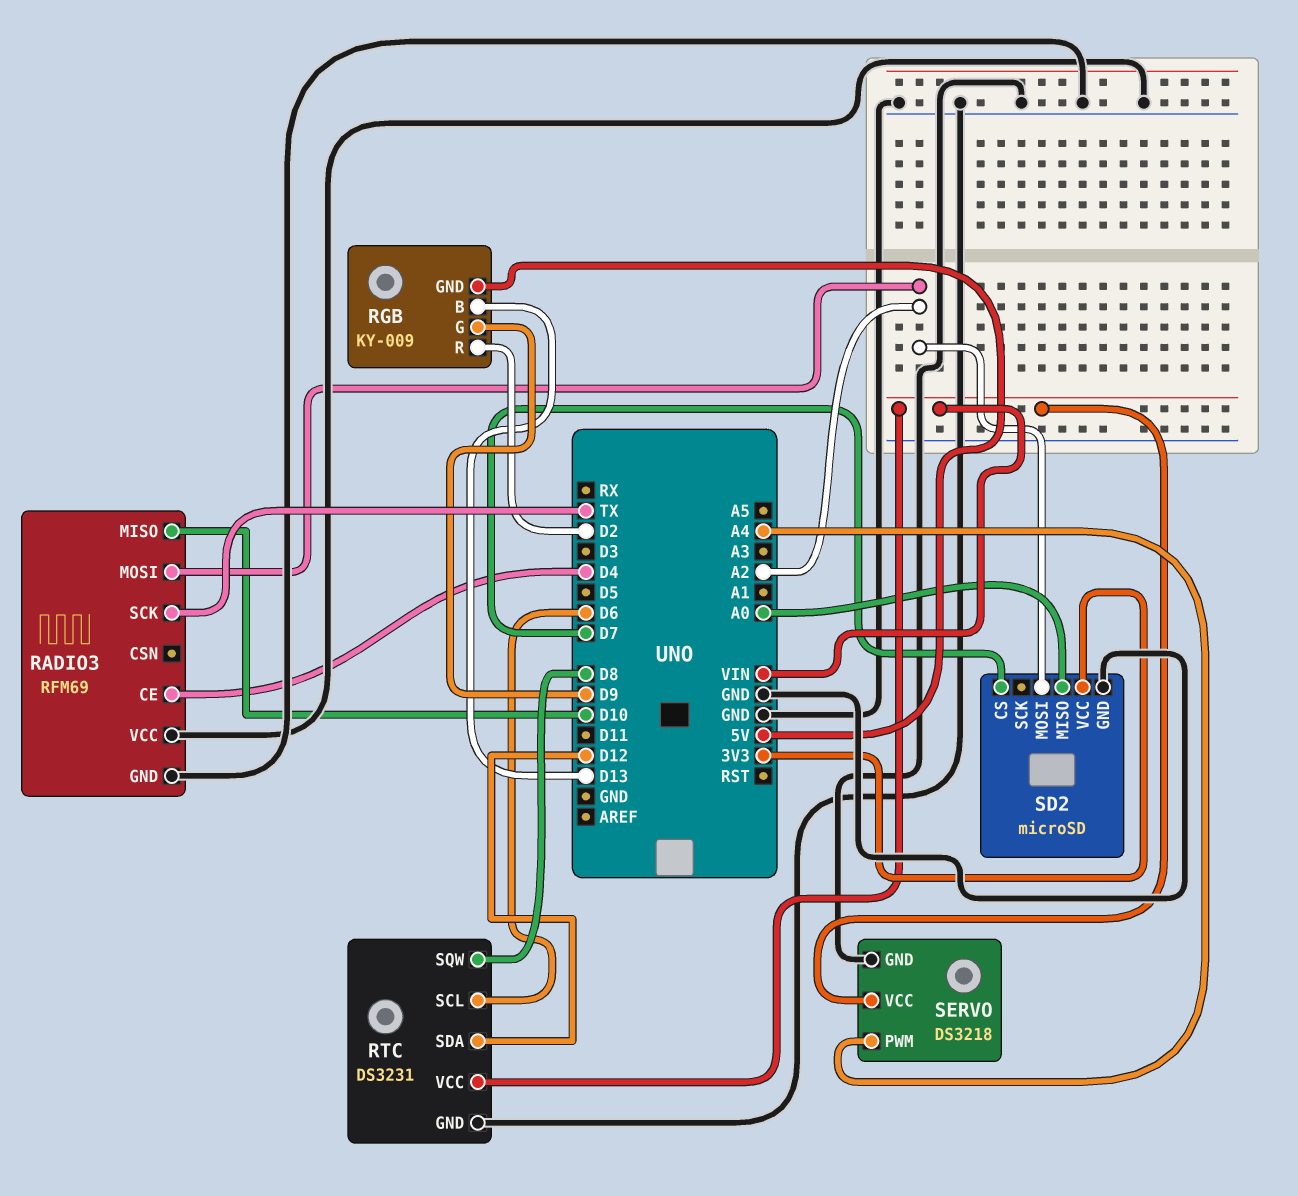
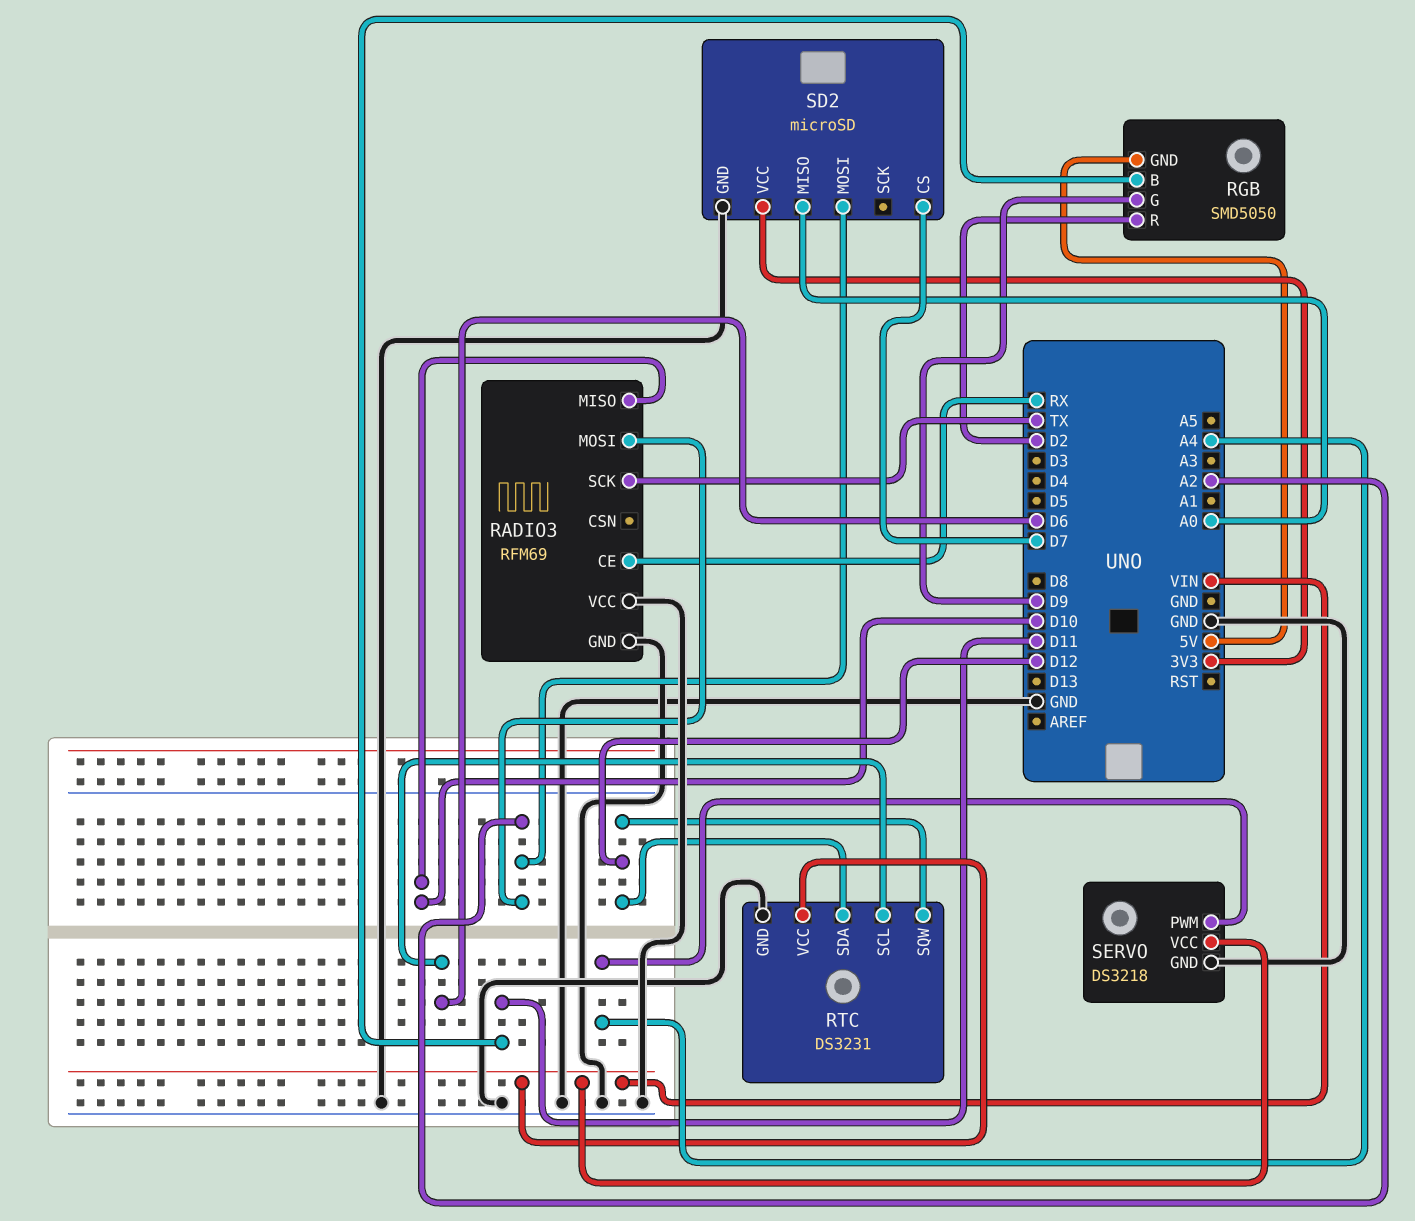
RADIO3 pin CE: D4 -> RX
RGB: KY-009 -> SMD5050
RGB pin B: D13 -> D11
RTC pin SQW: D8 -> D12

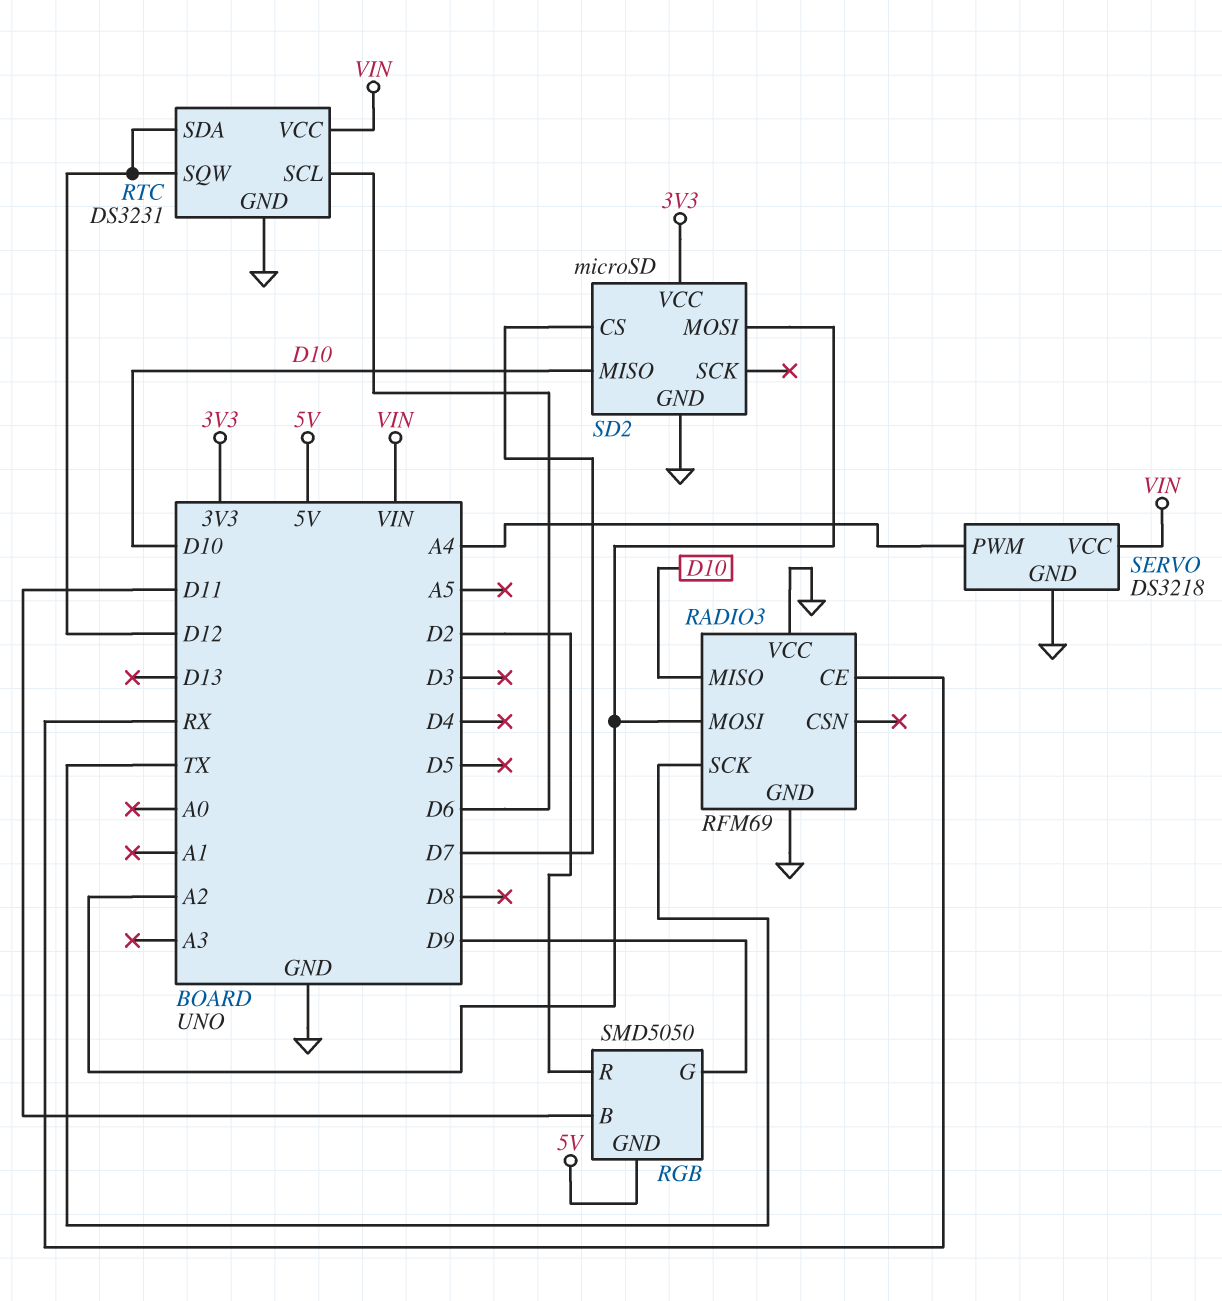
SD2 pin MISO: A0 -> D10

